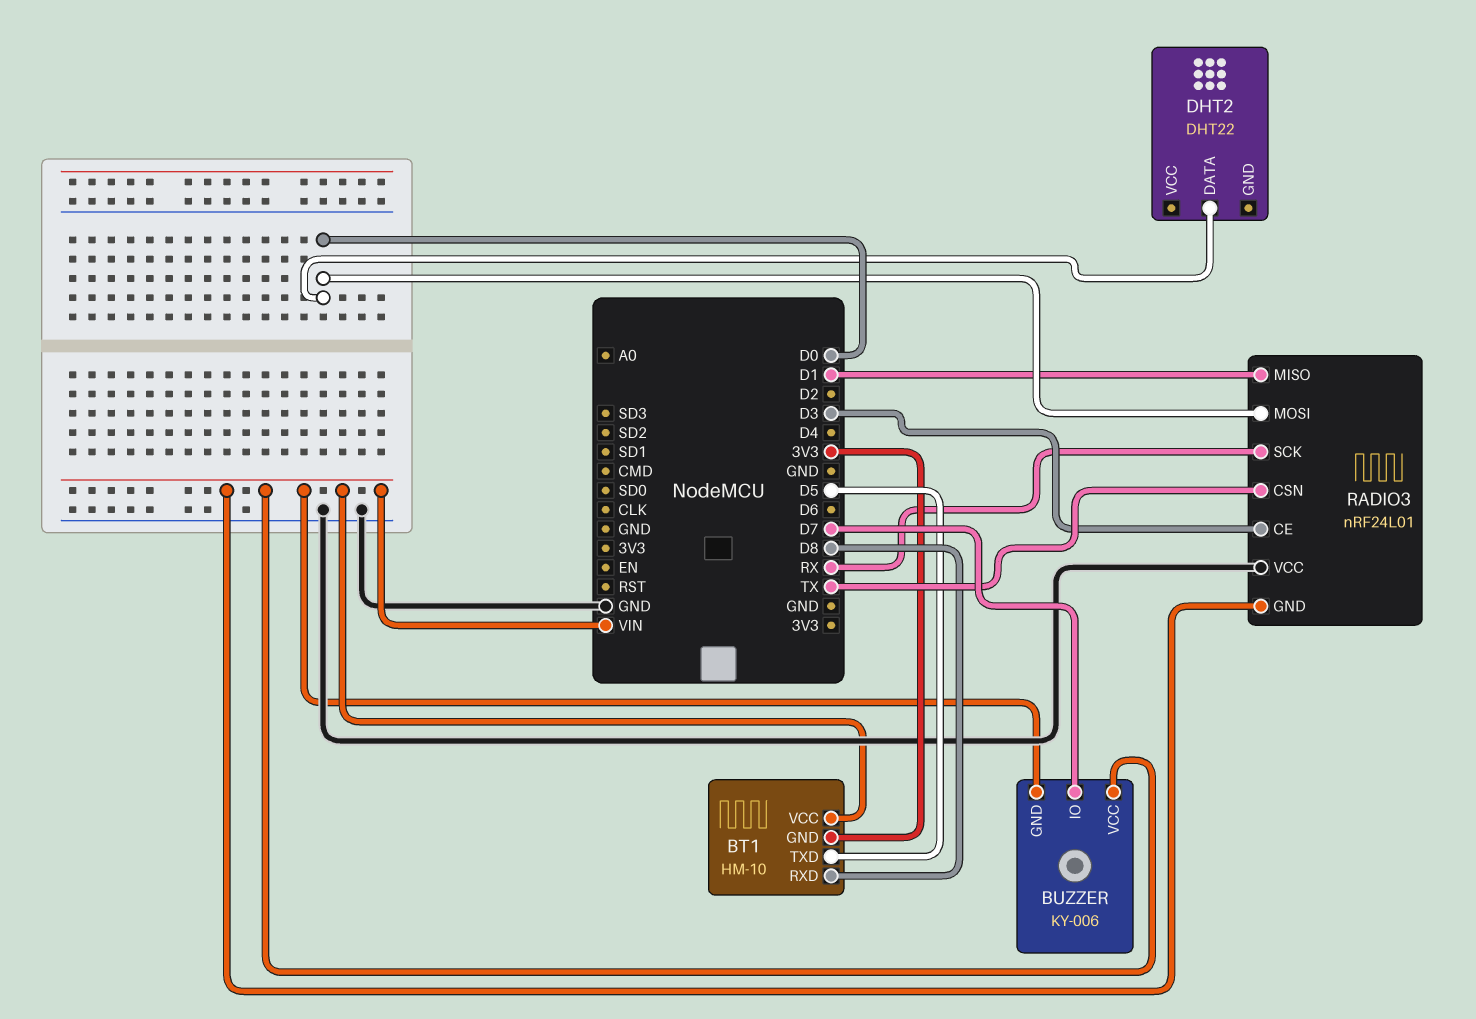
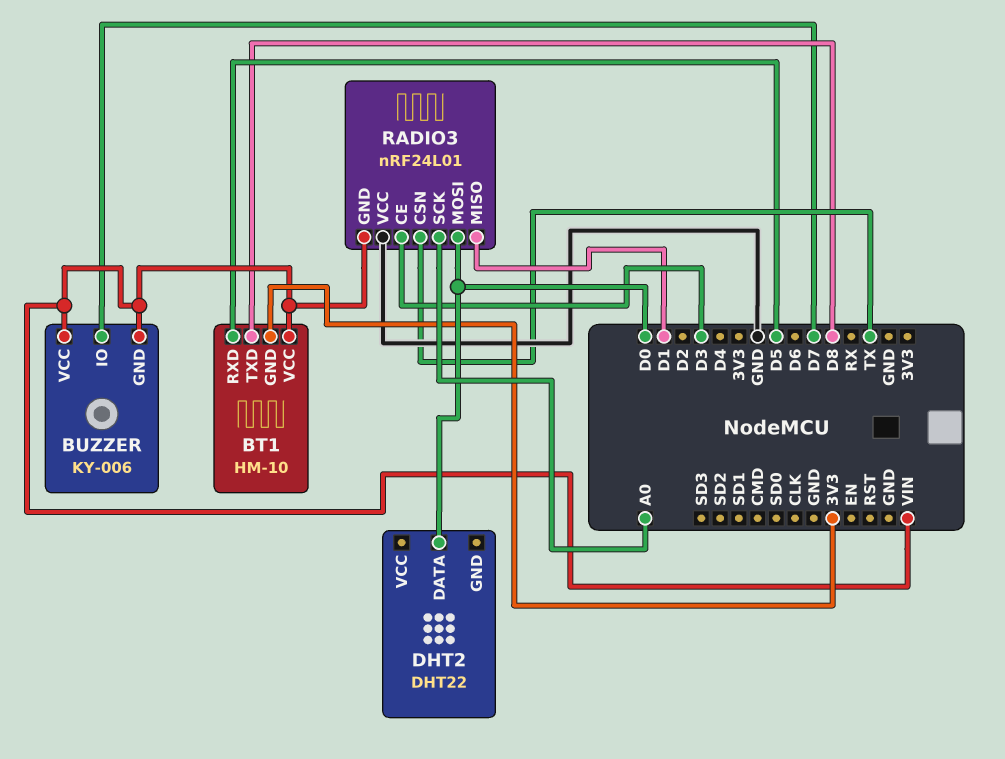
BT1 pin RXD: D8 -> D5
BT1 pin TXD: D5 -> D8
RADIO3 pin SCK: RX -> A0

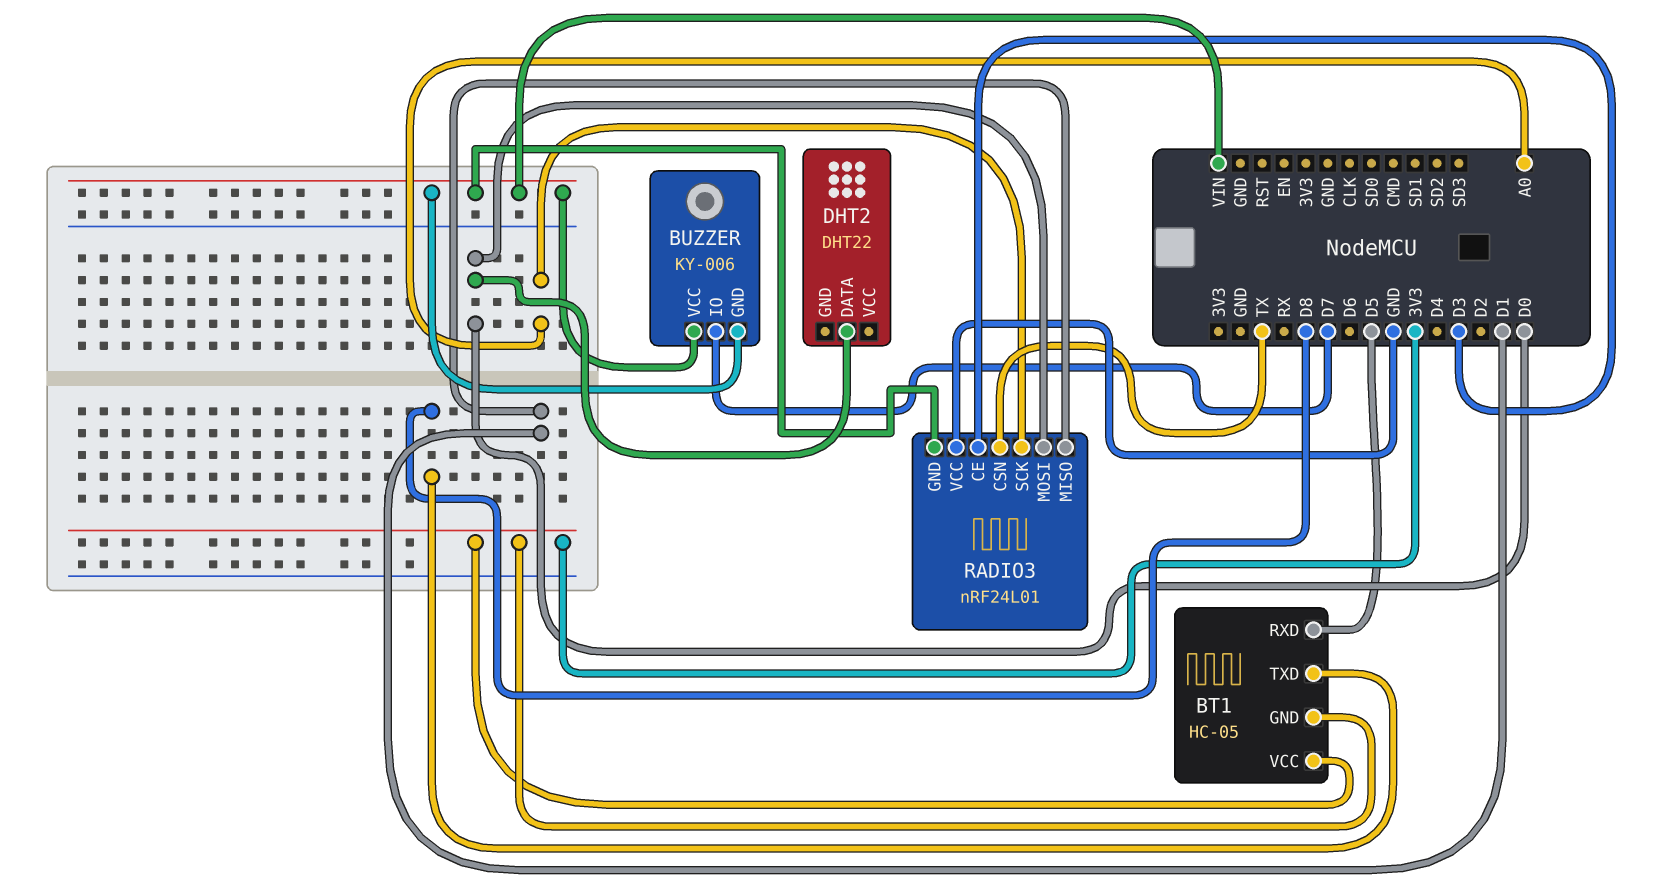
BT1: HM-10 -> HC-05
BT1 pin VCC: VIN -> 3V3

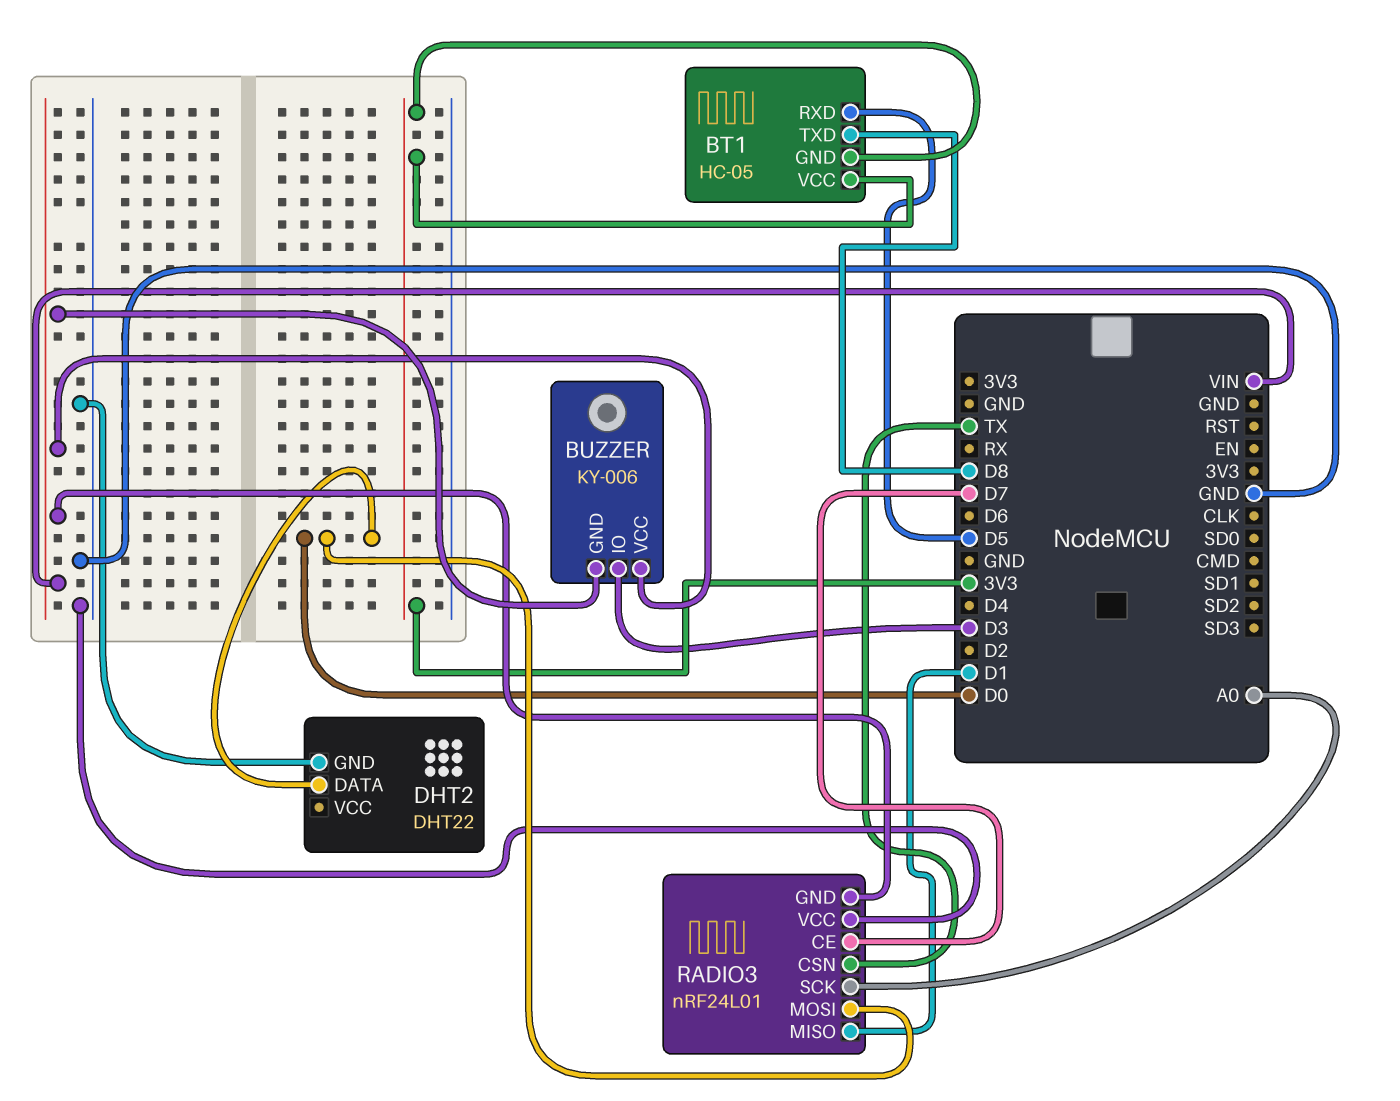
BUZZER pin IO: D7 -> D3
DHT2 pin GND: none -> GND
RADIO3 pin CE: D3 -> D7

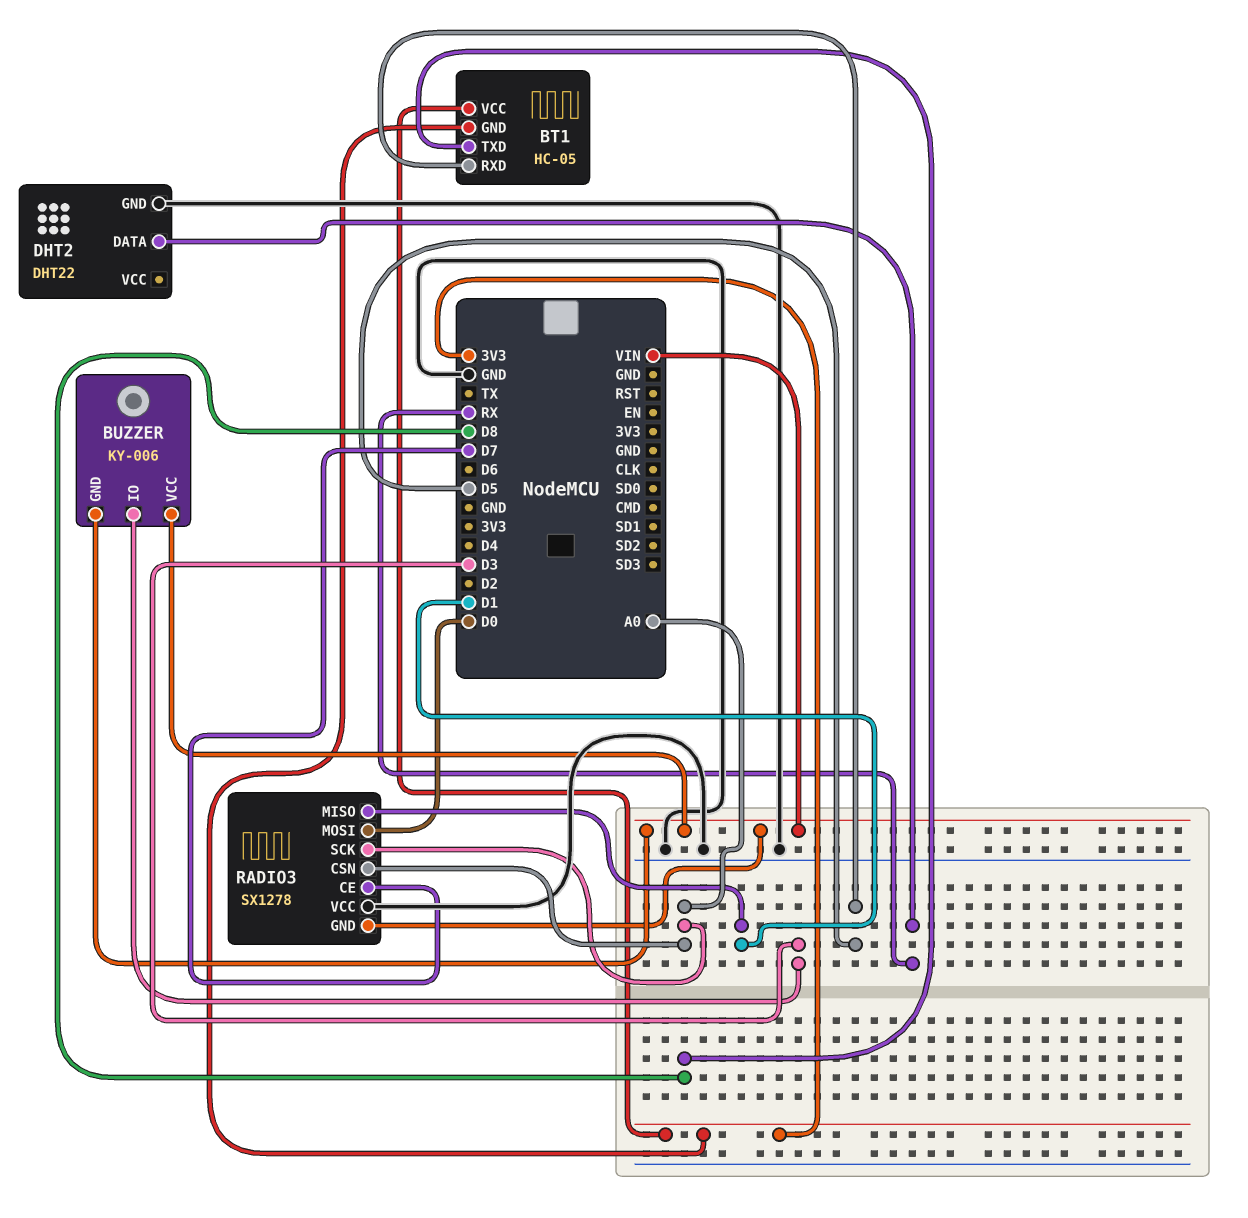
DHT2 pin DATA: D0 -> RX
RADIO3: nRF24L01 -> SX1278
RADIO3 pin CSN: TX -> A0

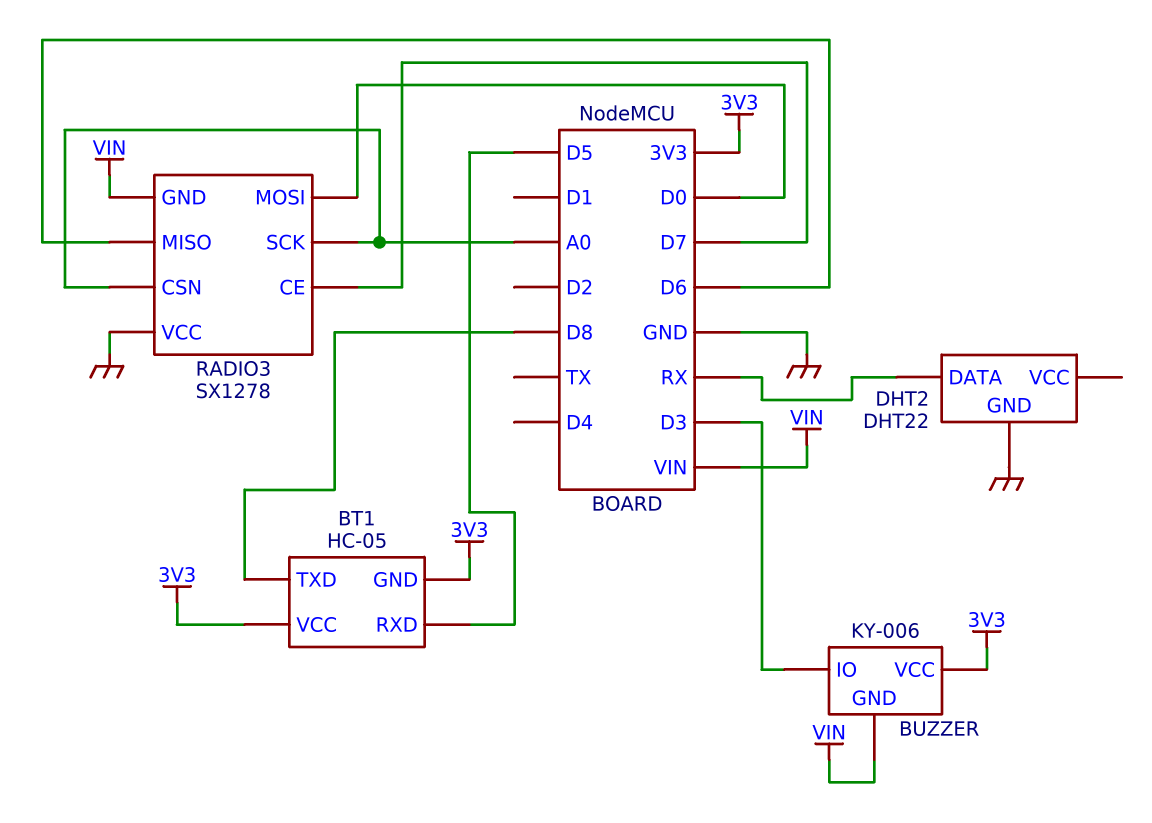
BUZZER pin VCC: VIN -> 3V3
RADIO3 pin MISO: D1 -> D6

